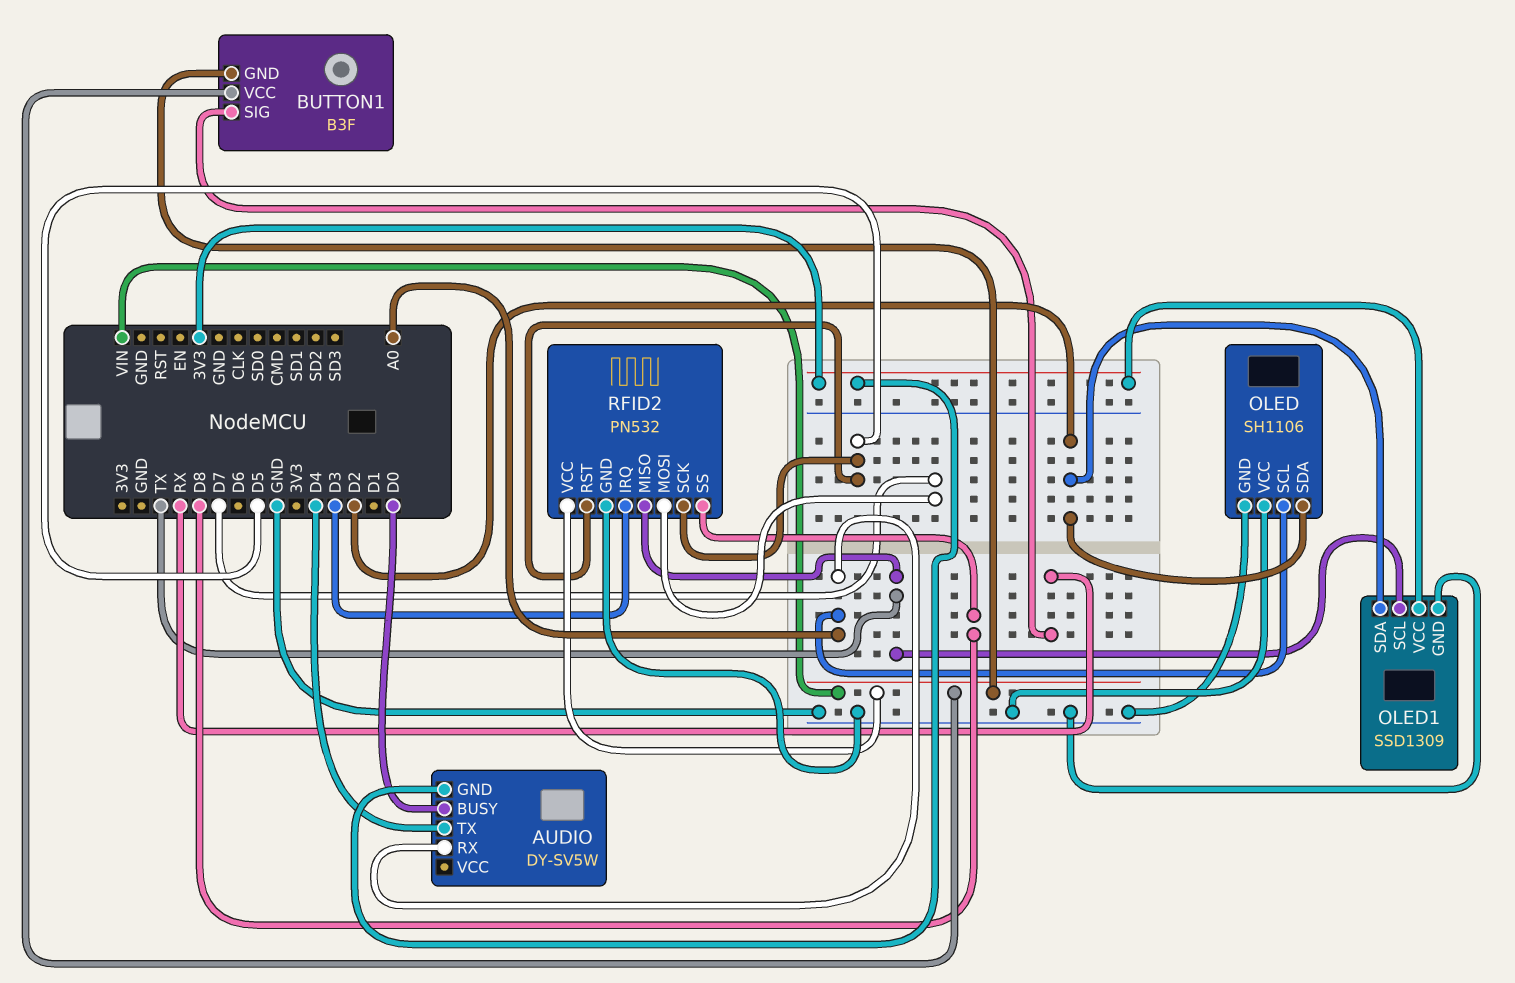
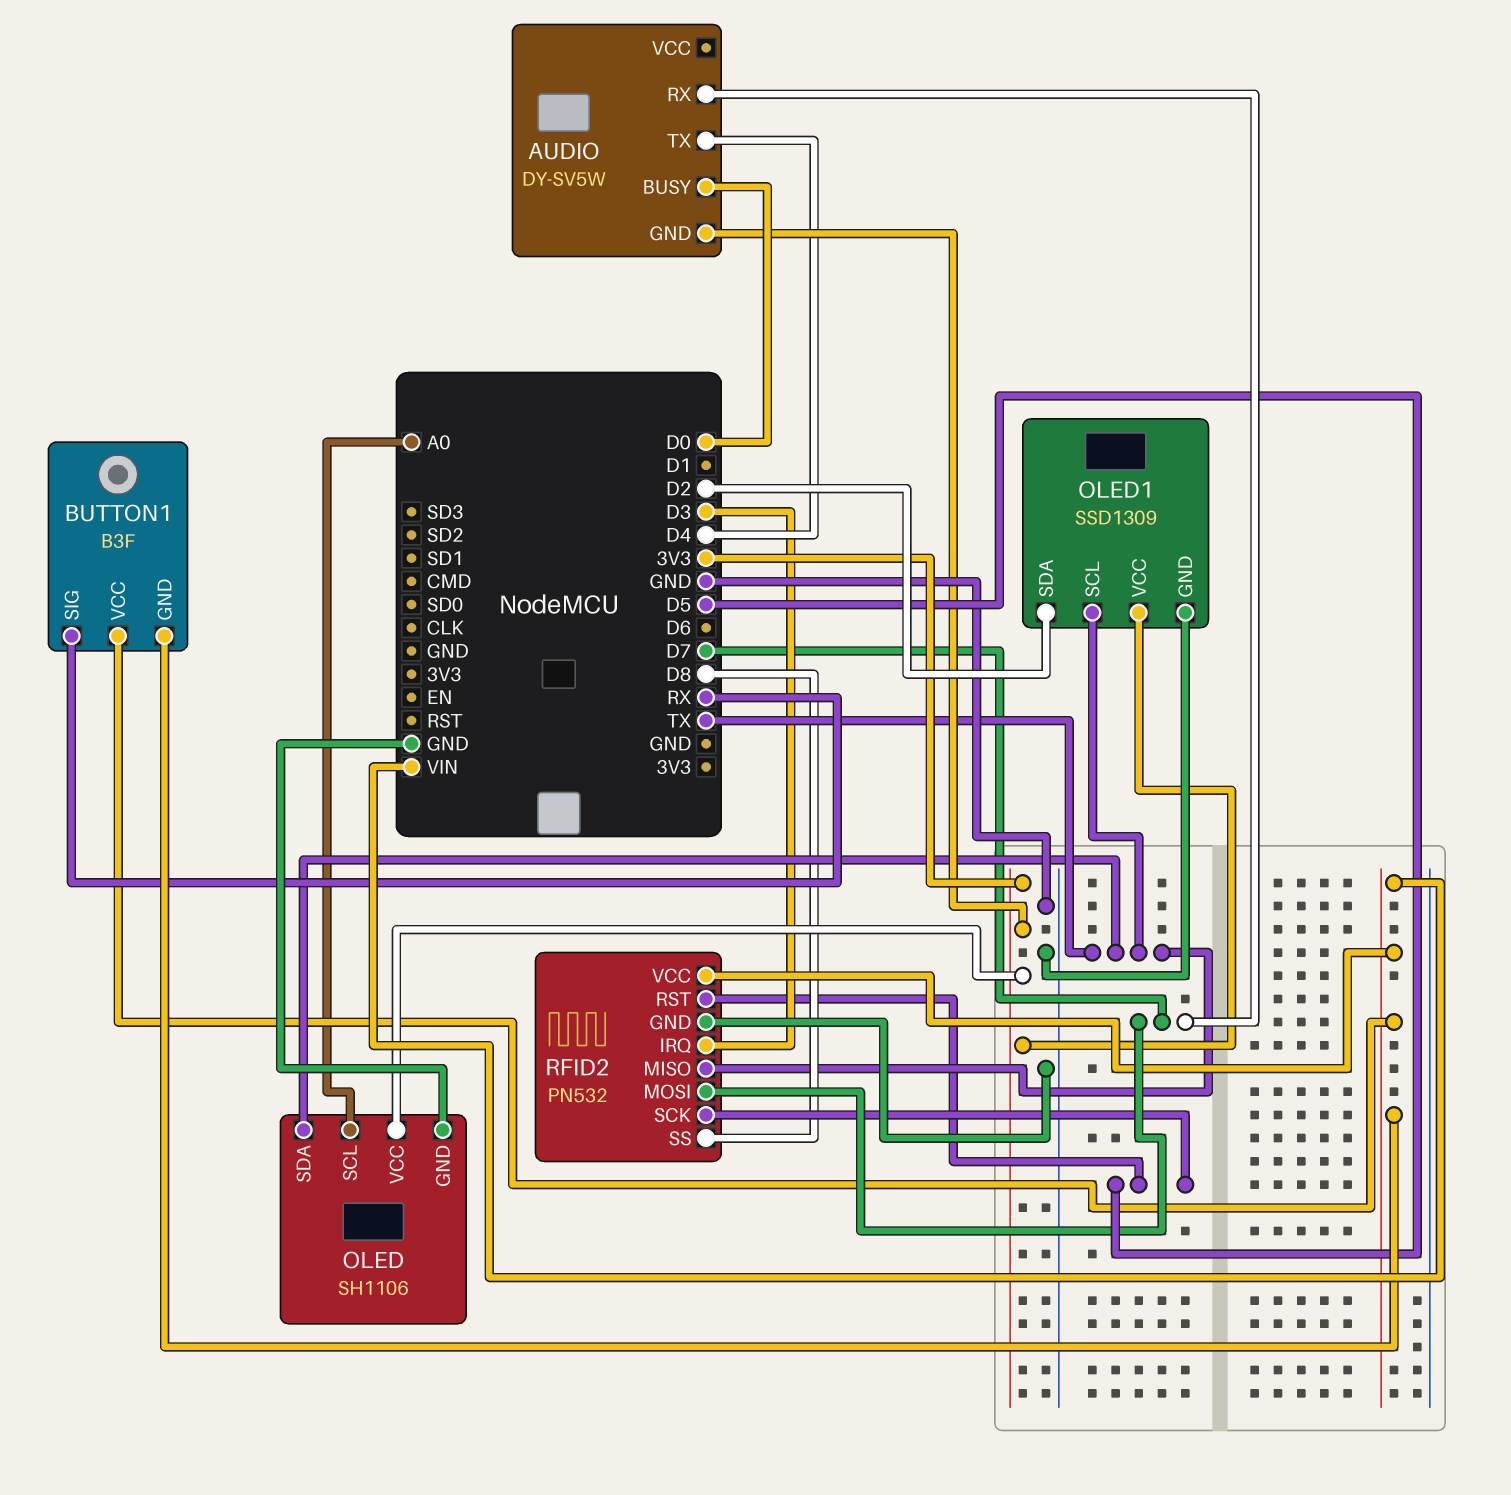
AUDIO pin RX: A0 -> D7
OLED pin SDA: D2 -> TX
OLED pin VCC: GND -> 3V3

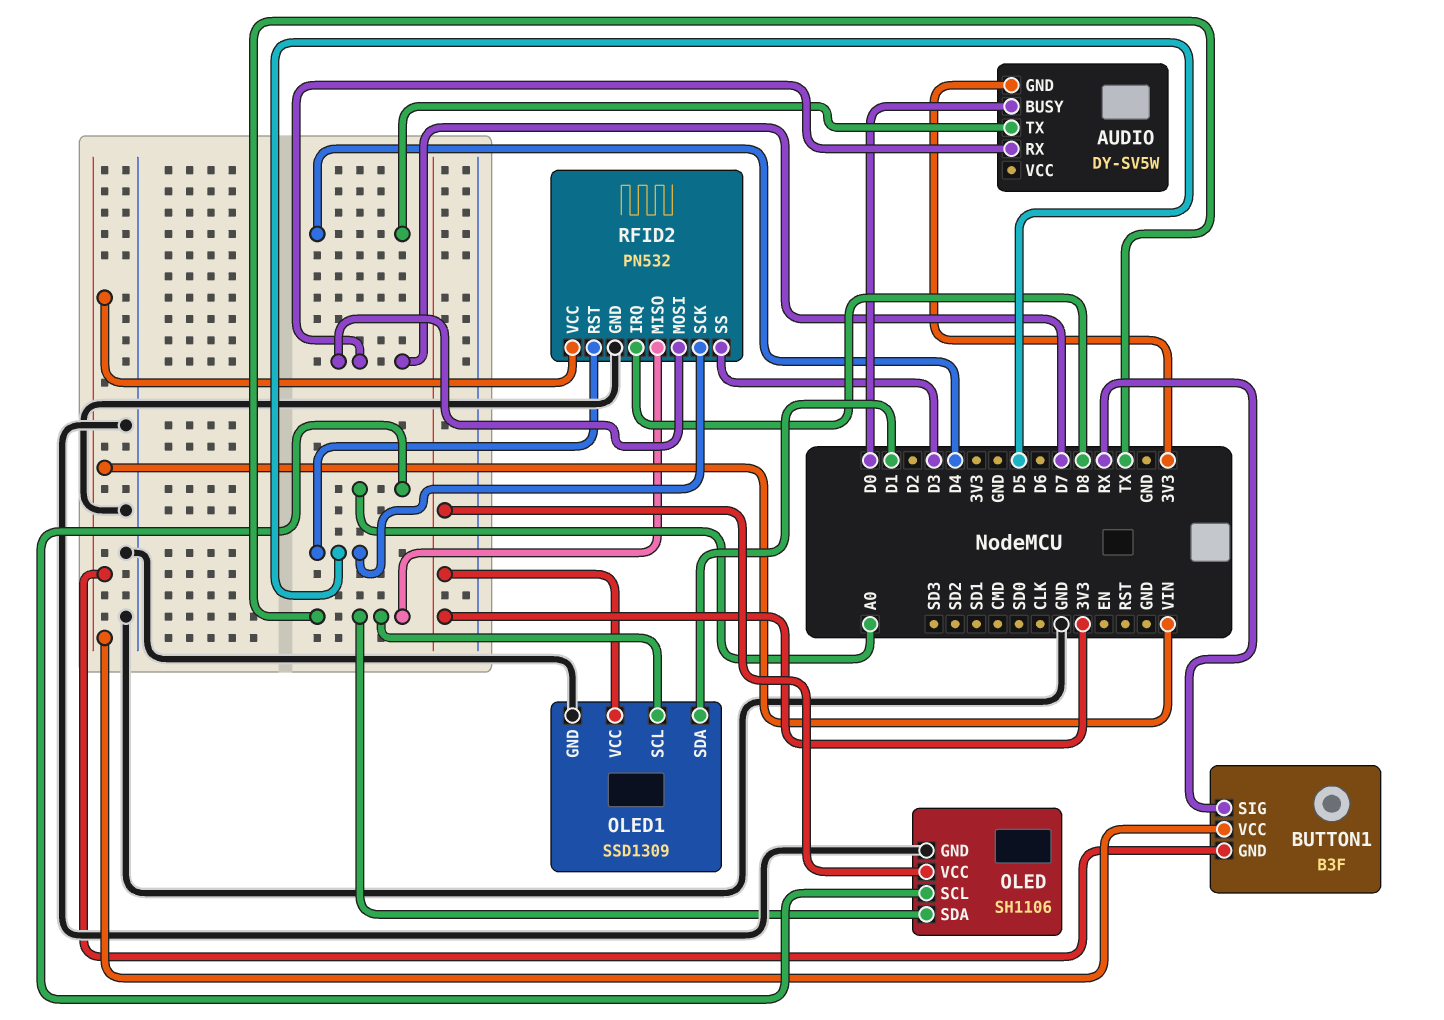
OLED1 pin SDA: D2 -> D1
RFID2 pin IRQ: D3 -> D8
RFID2 pin SS: D8 -> D3

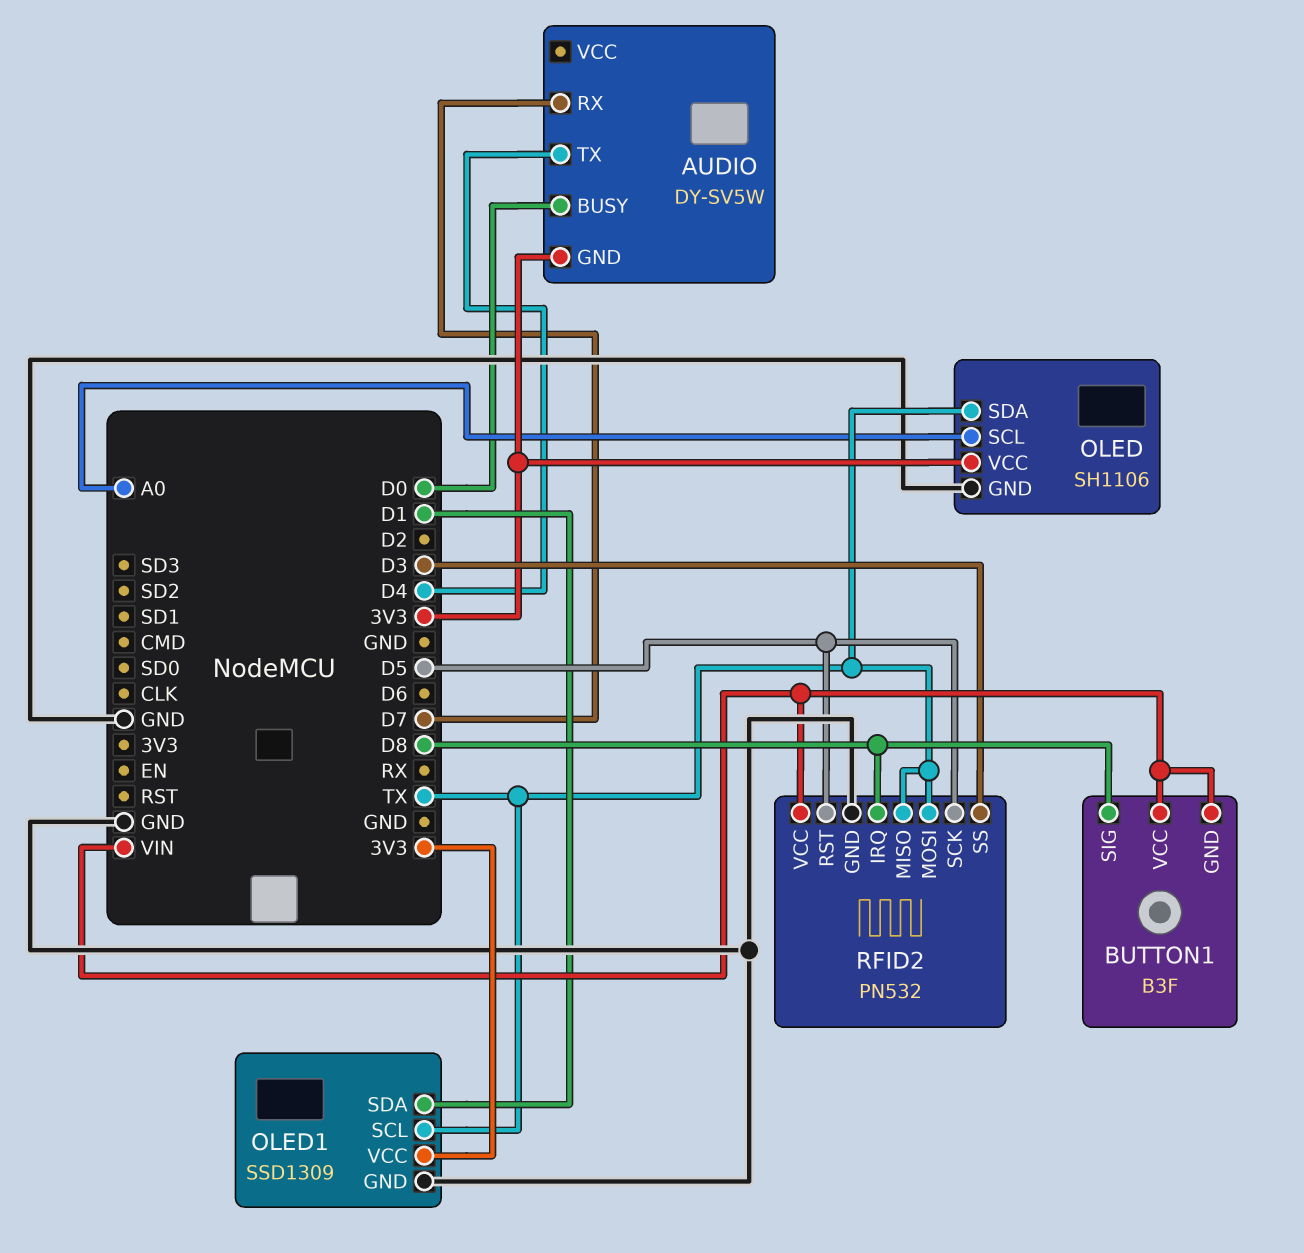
BUTTON1 pin SIG: RX -> D8
RFID2 pin MOSI: D7 -> TX

